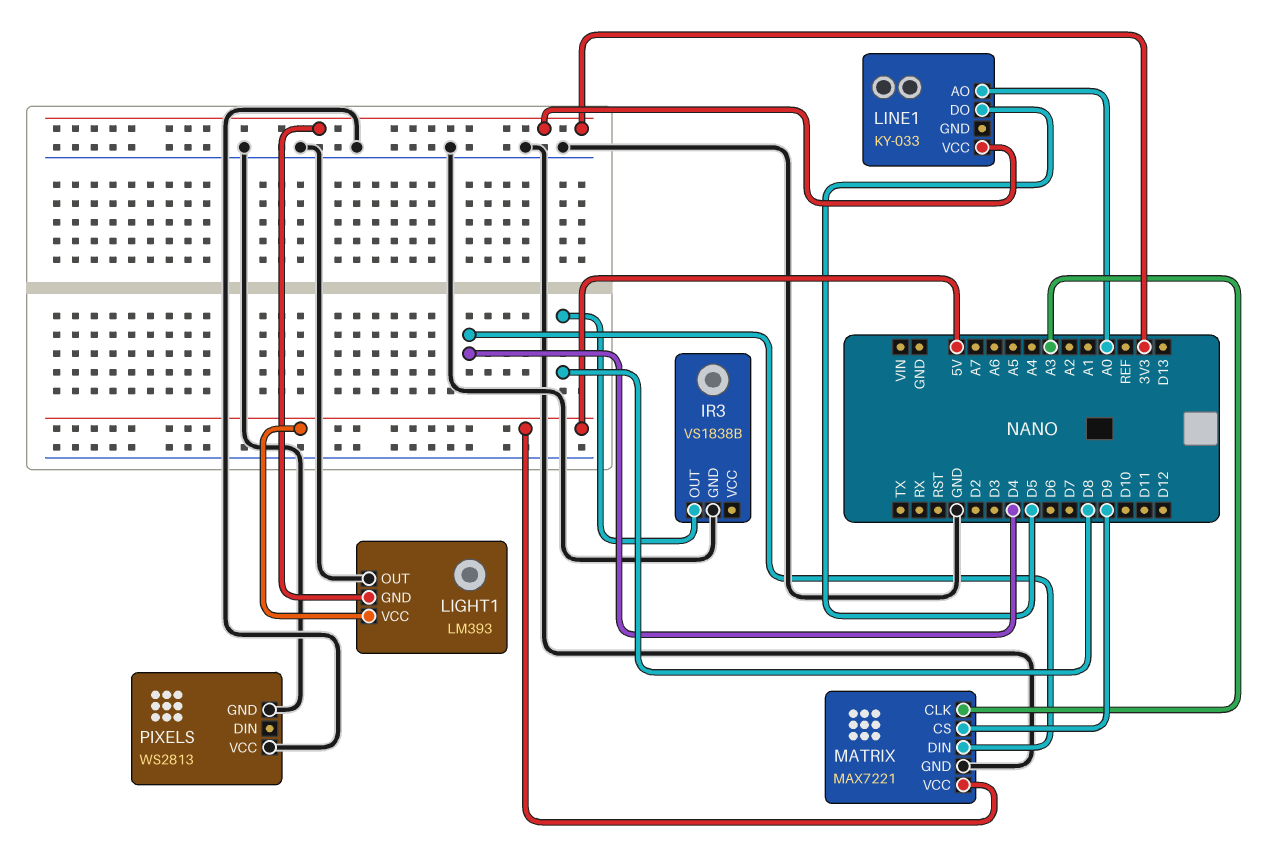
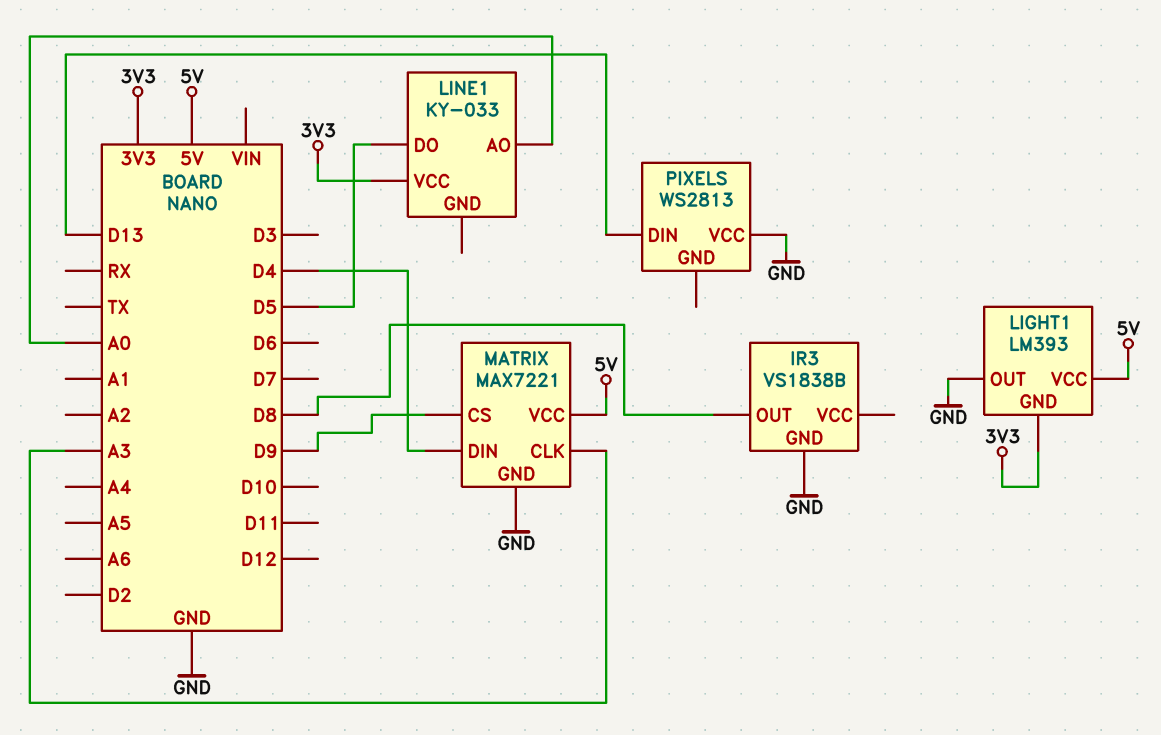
PIXELS pin DIN: none -> D13
PIXELS pin GND: GND -> none

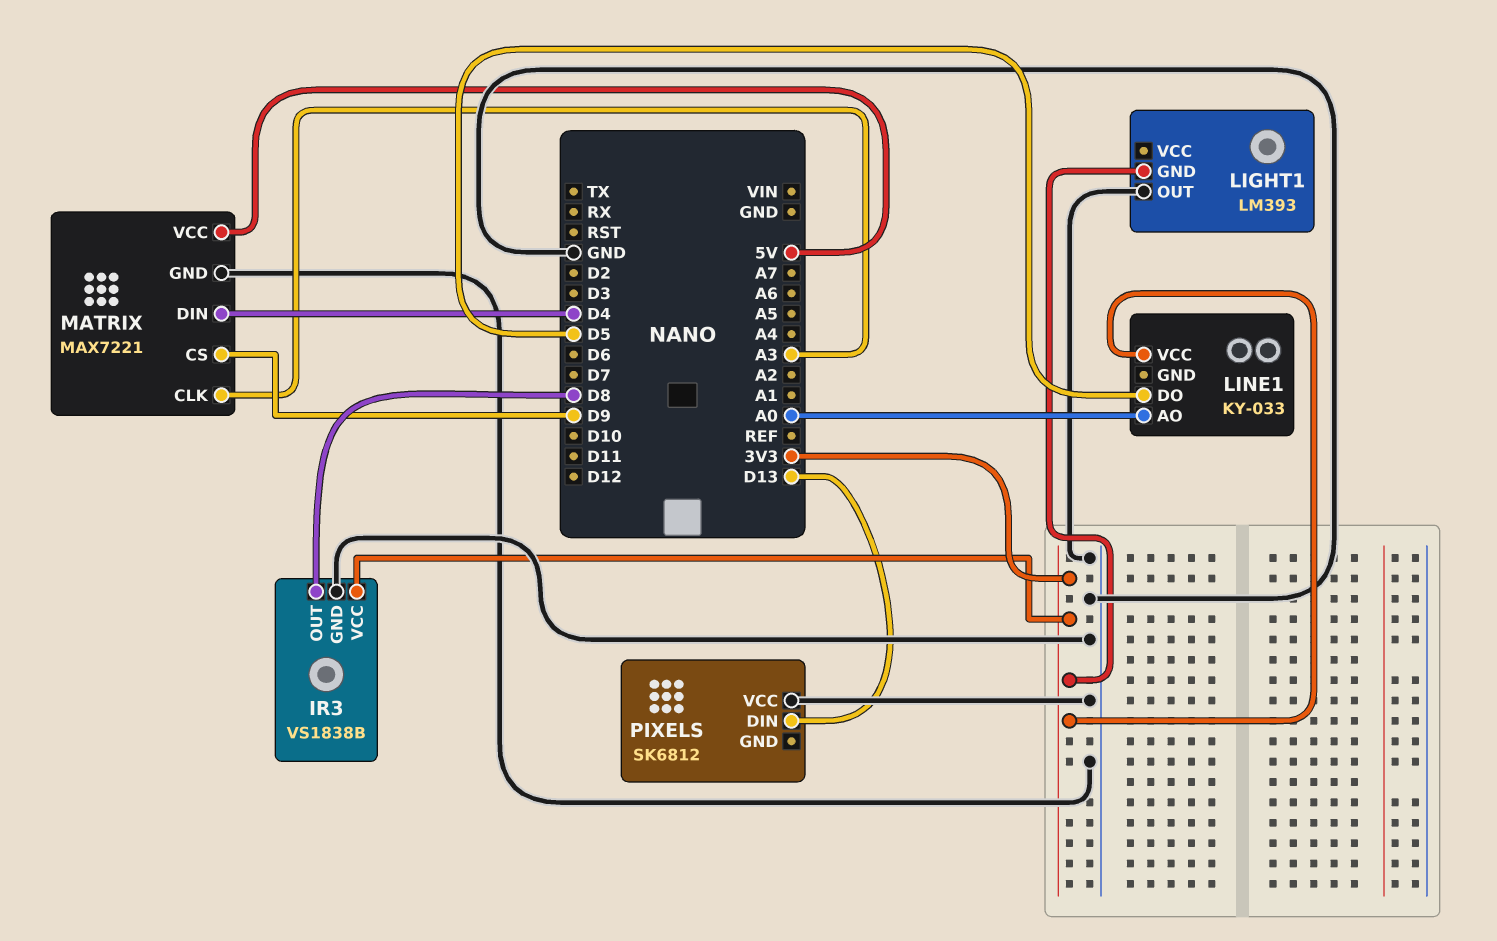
IR3 pin VCC: none -> 3V3
LIGHT1 pin VCC: 5V -> none
PIXELS: WS2813 -> SK6812

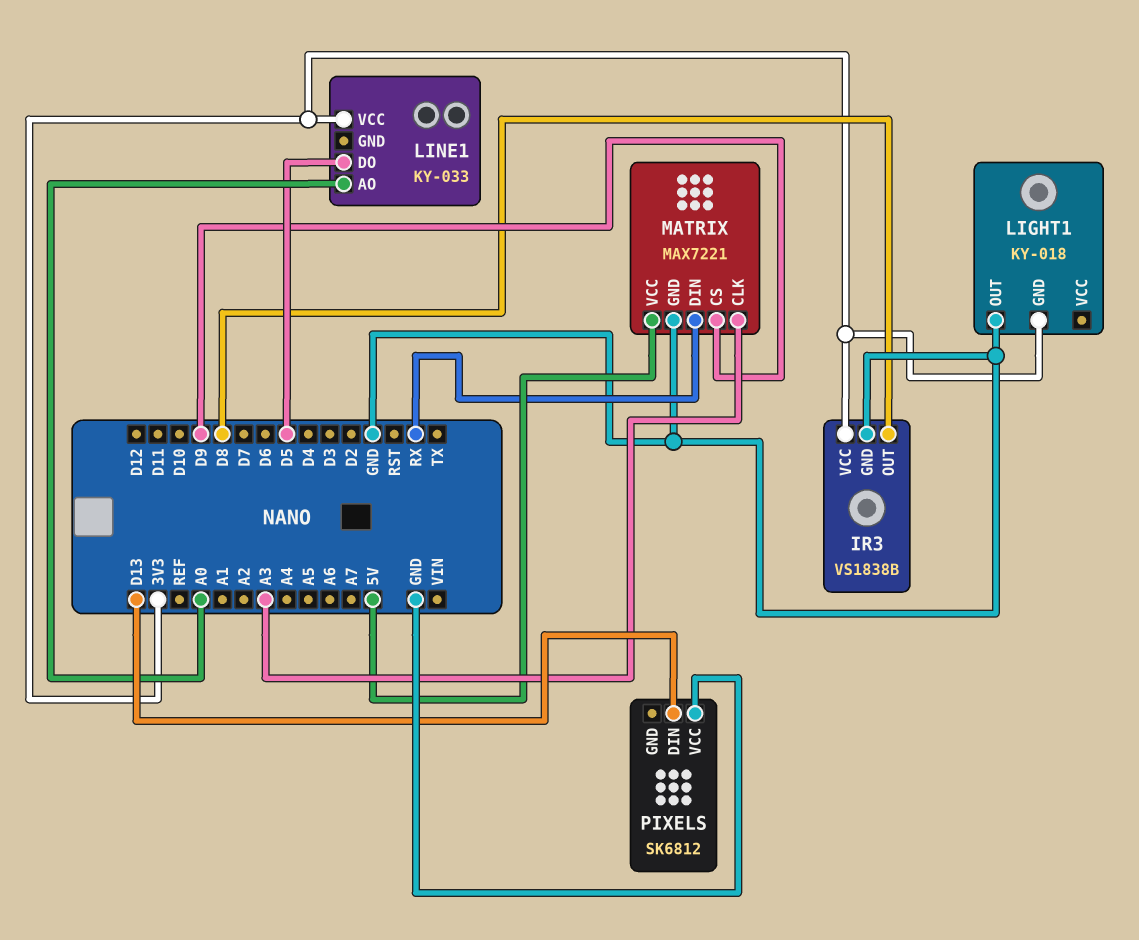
LIGHT1: LM393 -> KY-018
MATRIX pin DIN: D4 -> RX

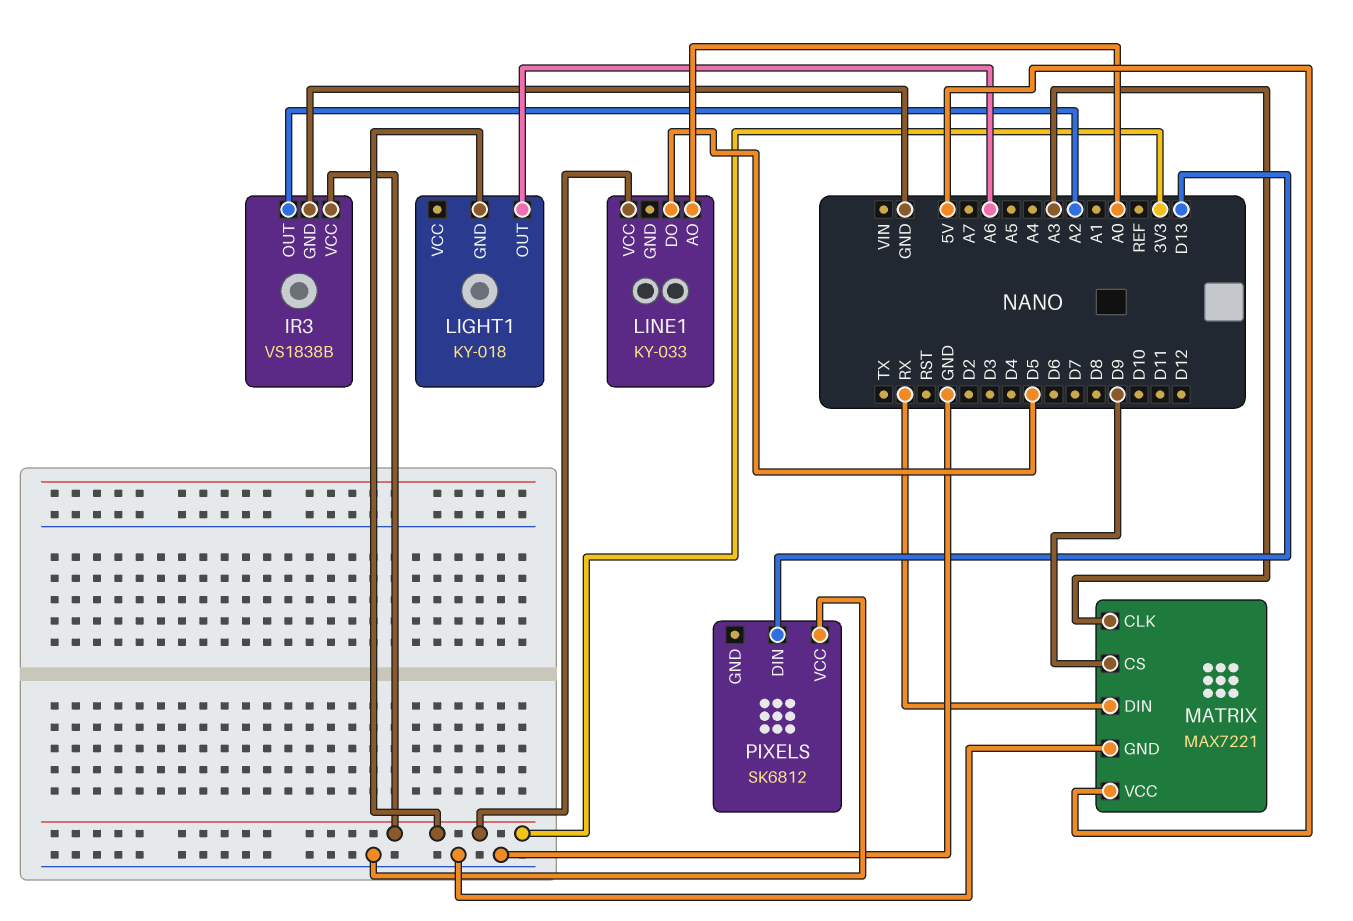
IR3 pin OUT: D8 -> A2
LIGHT1 pin OUT: GND -> A6

